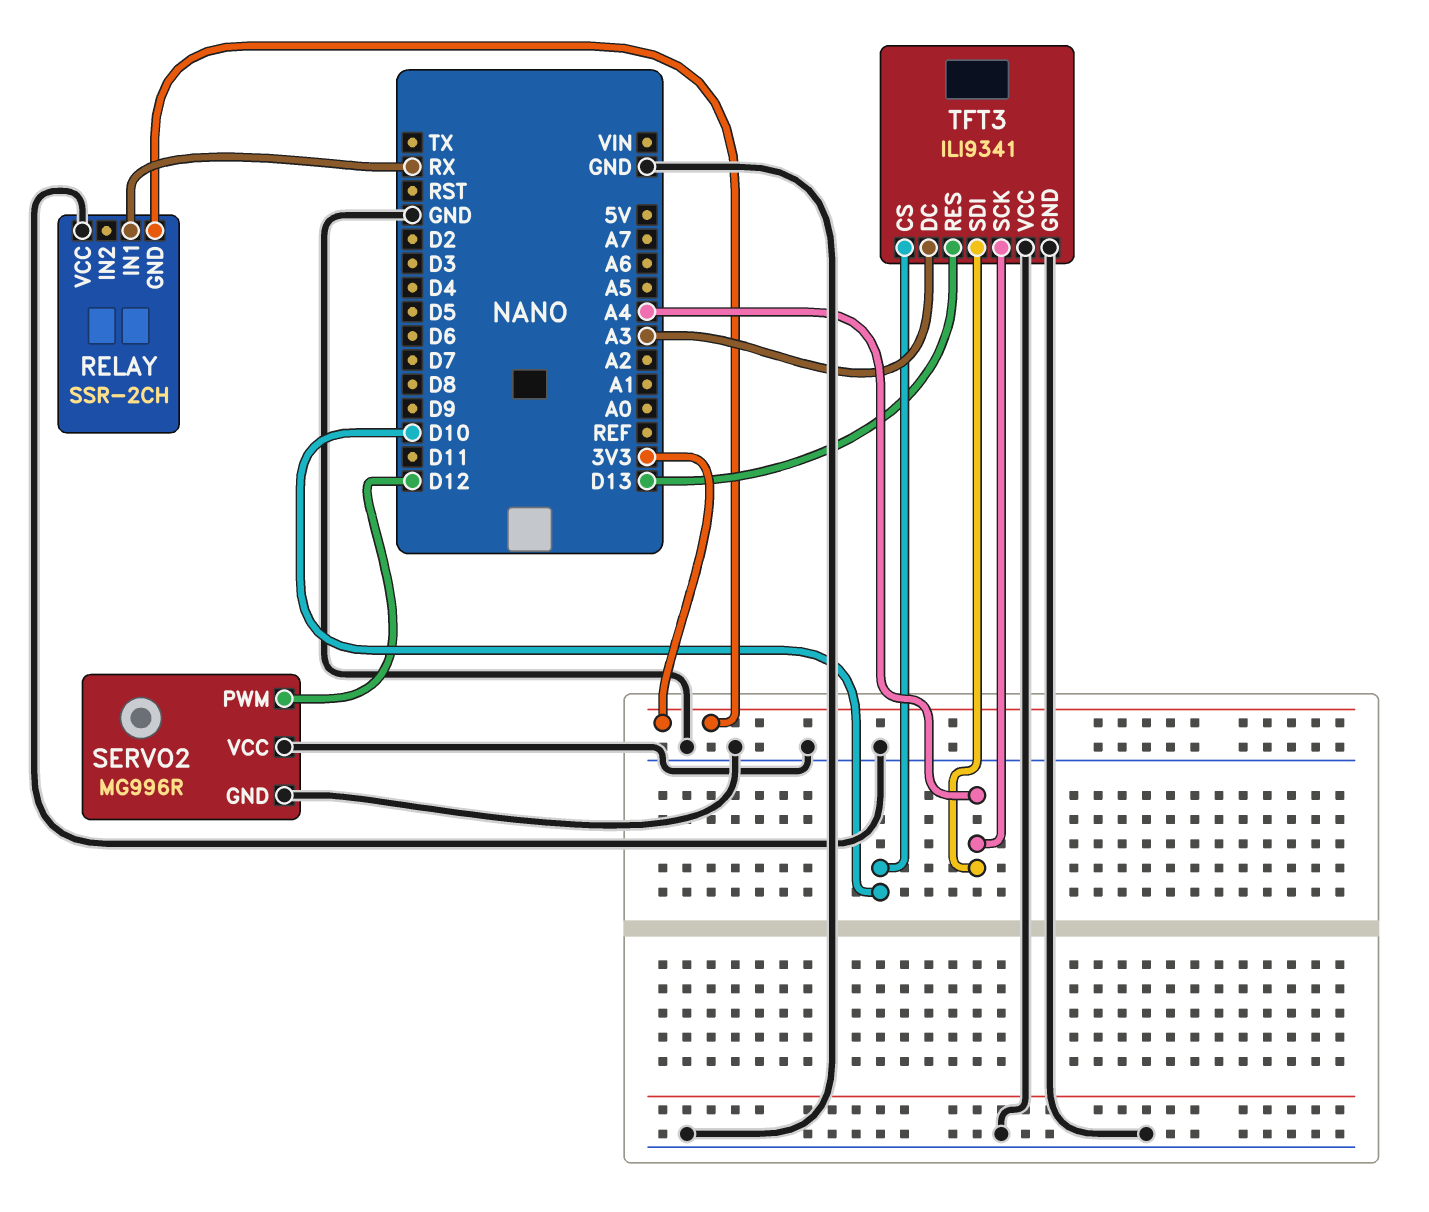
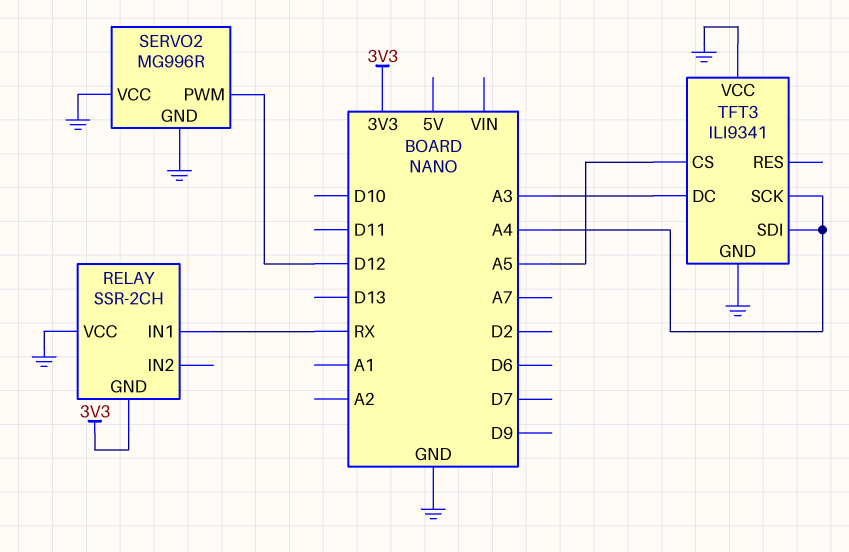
TFT3 pin CS: D10 -> A5
TFT3 pin RES: D13 -> none

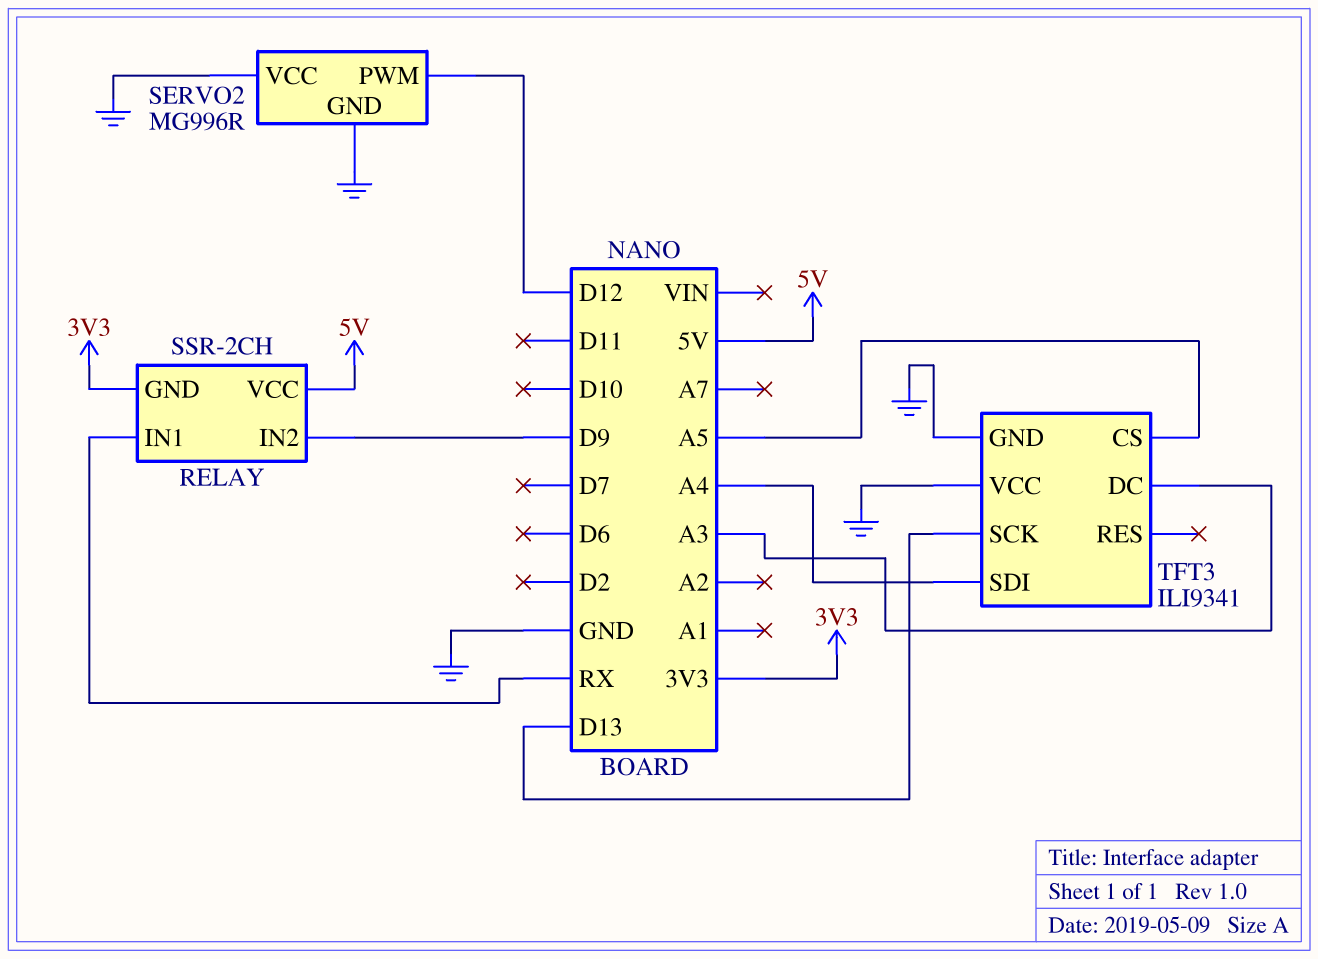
RELAY pin IN2: none -> D9
RELAY pin VCC: GND -> 5V
TFT3 pin SCK: A4 -> D13

